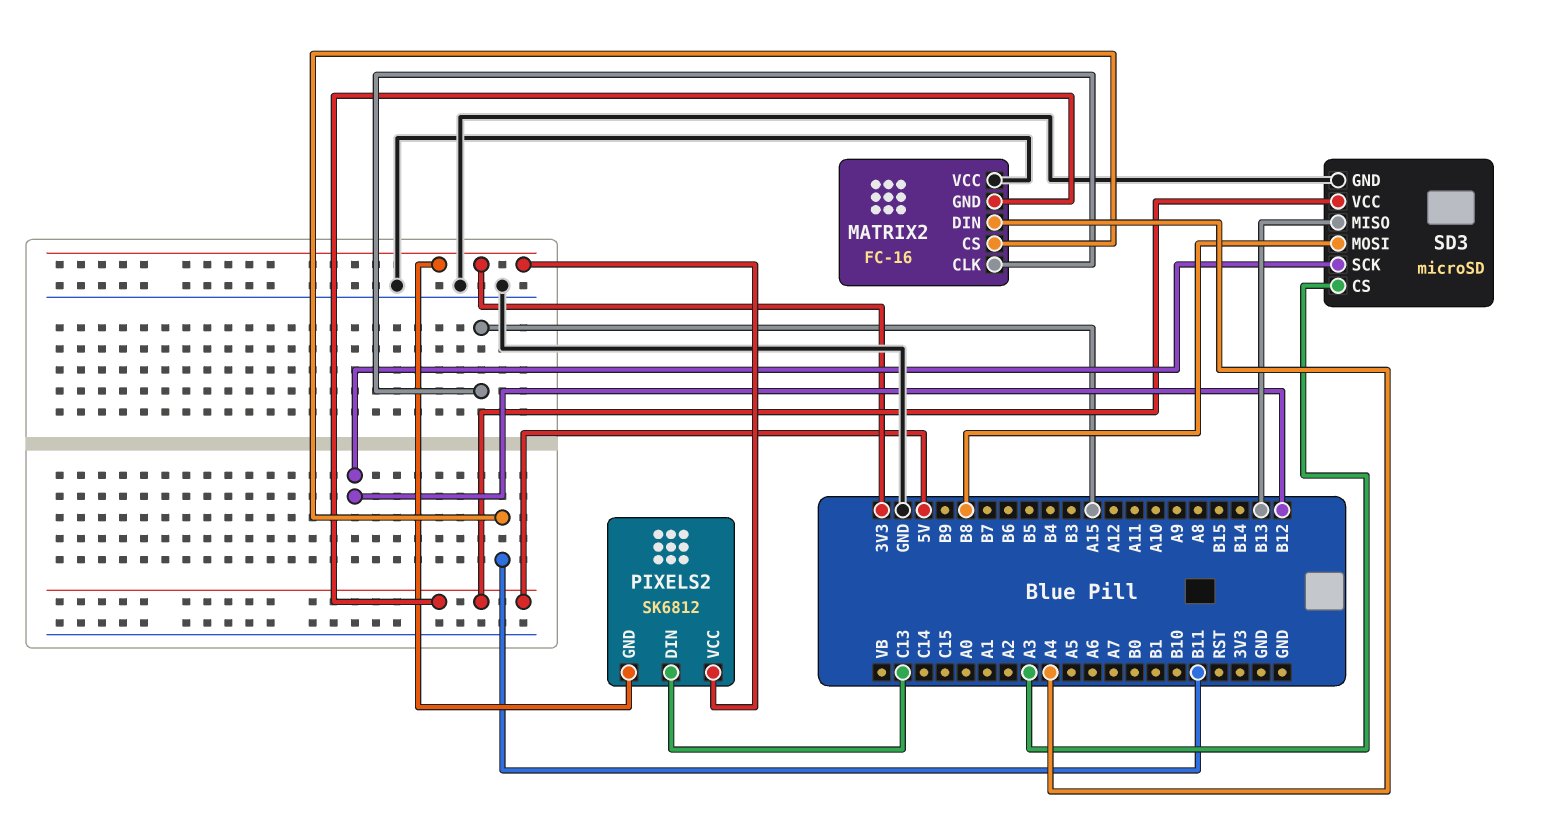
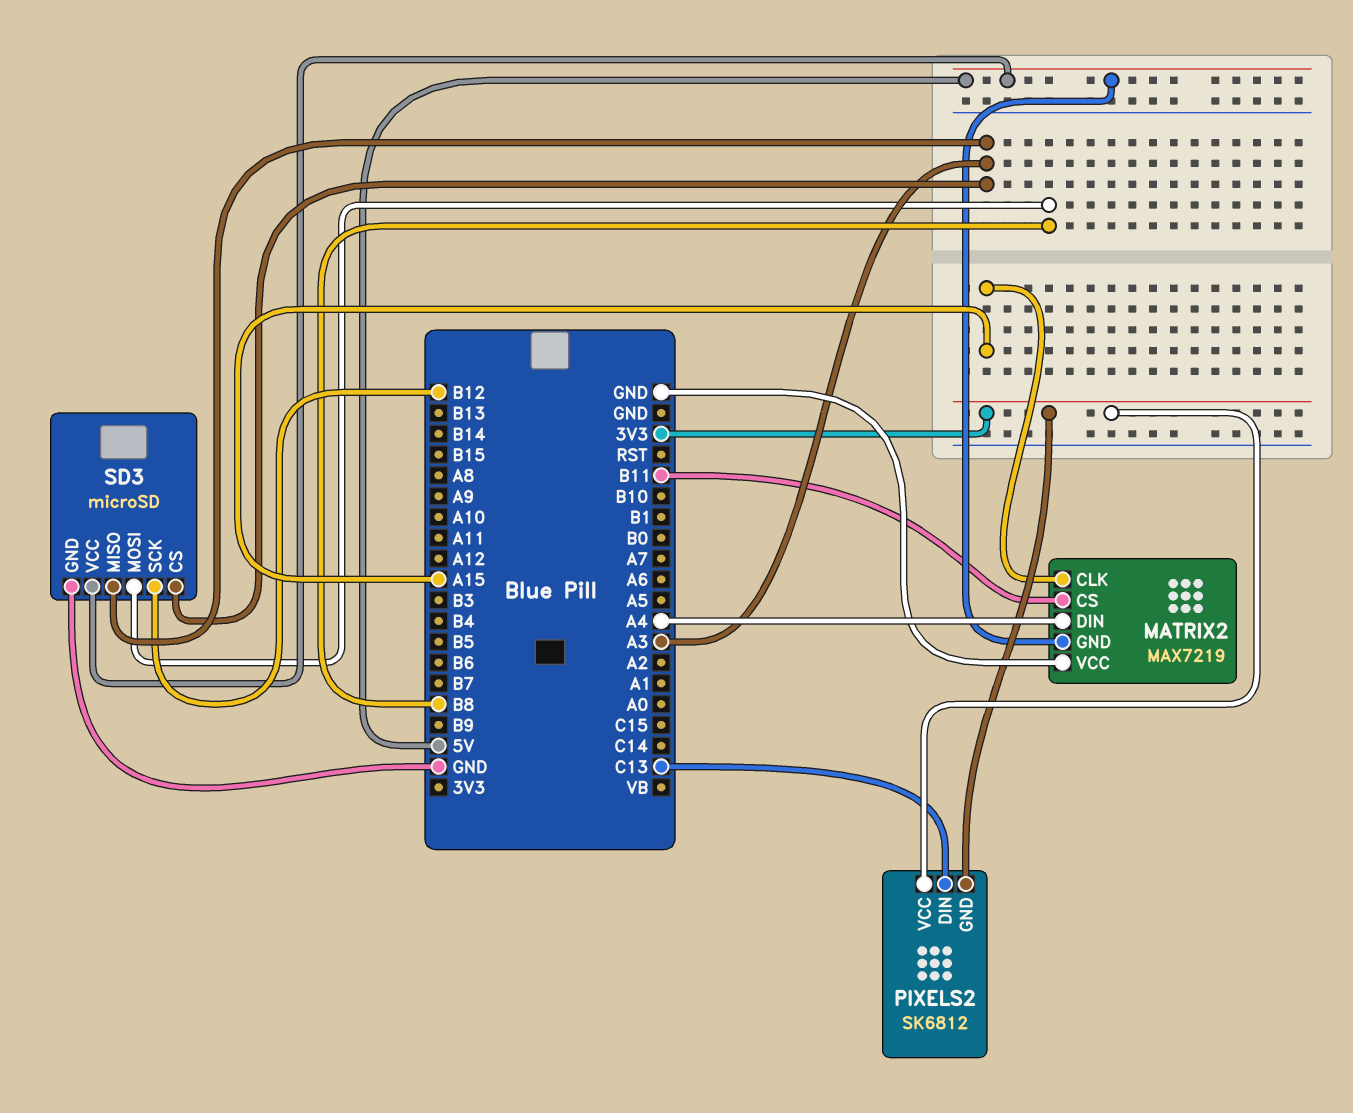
MATRIX2: FC-16 -> MAX7219
SD3 pin MISO: B13 -> A3

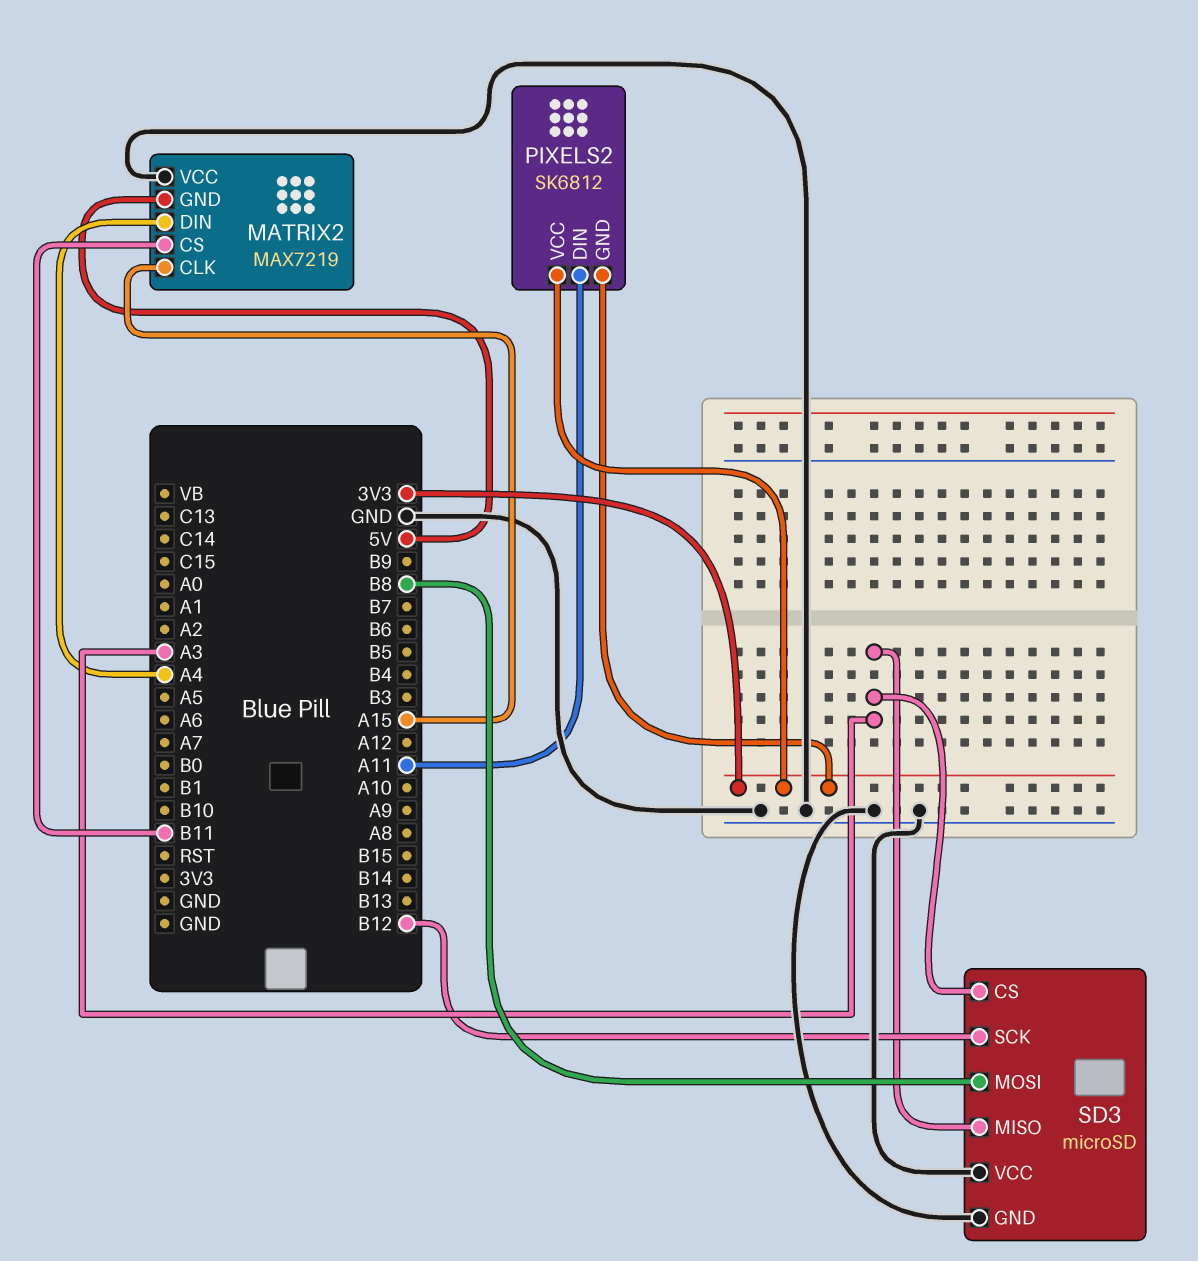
PIXELS2 pin DIN: C13 -> A11
SD3 pin VCC: 5V -> GND

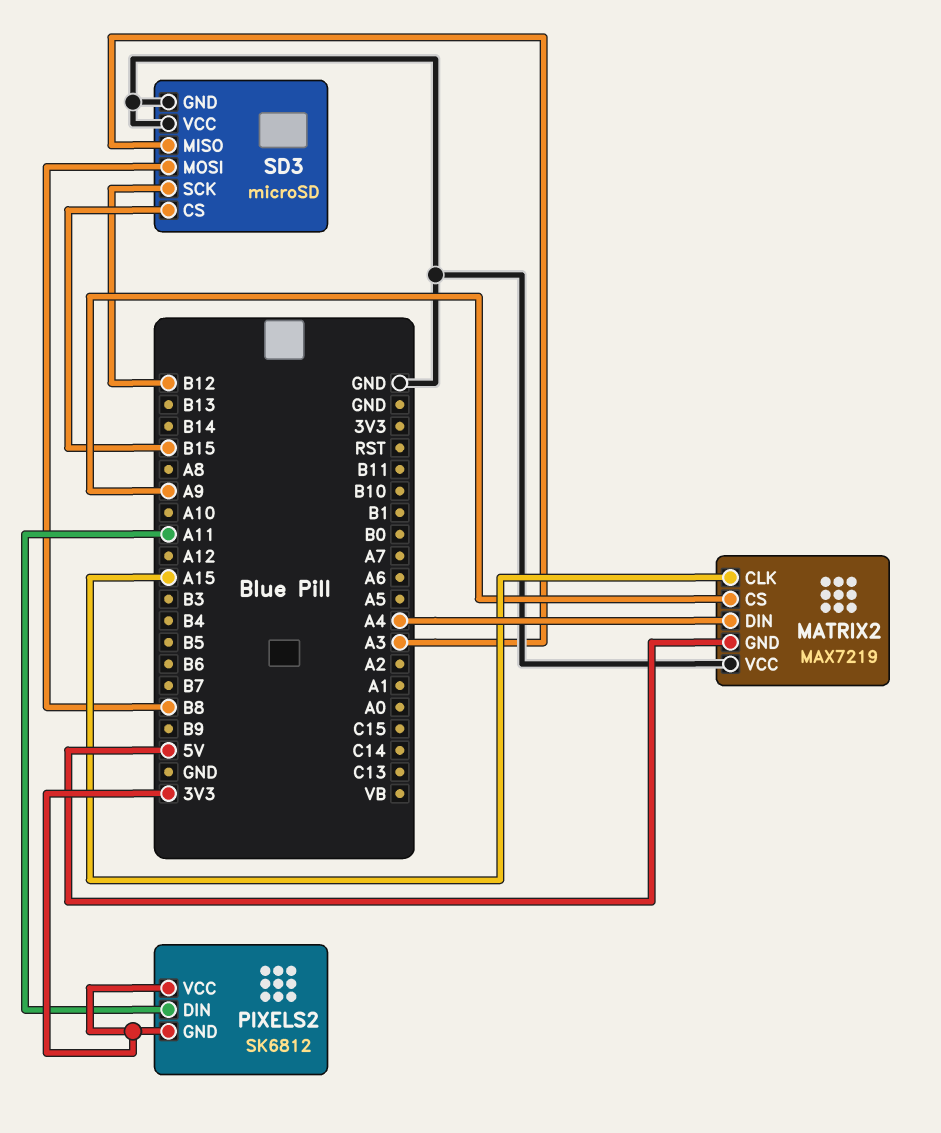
MATRIX2 pin CS: B11 -> A9
SD3 pin CS: A3 -> B15

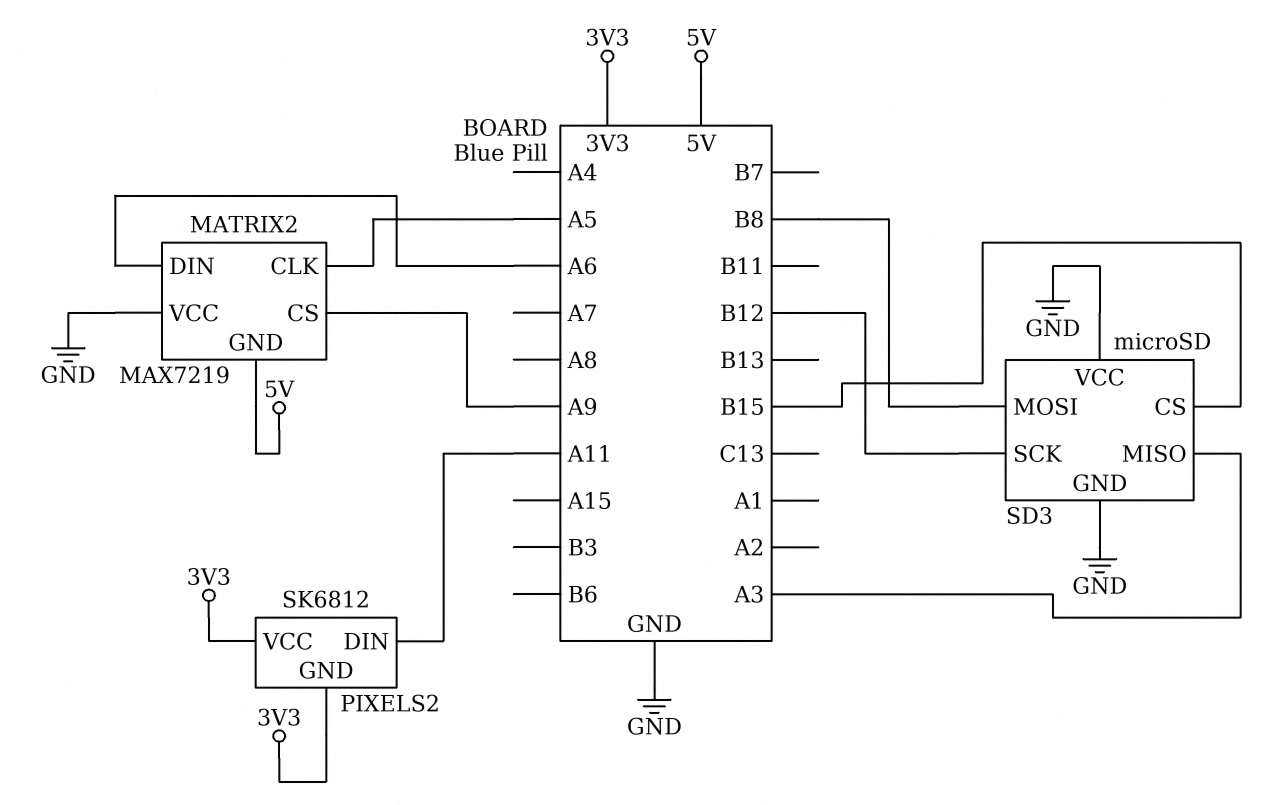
MATRIX2 pin CLK: A15 -> A5
MATRIX2 pin DIN: A4 -> A6

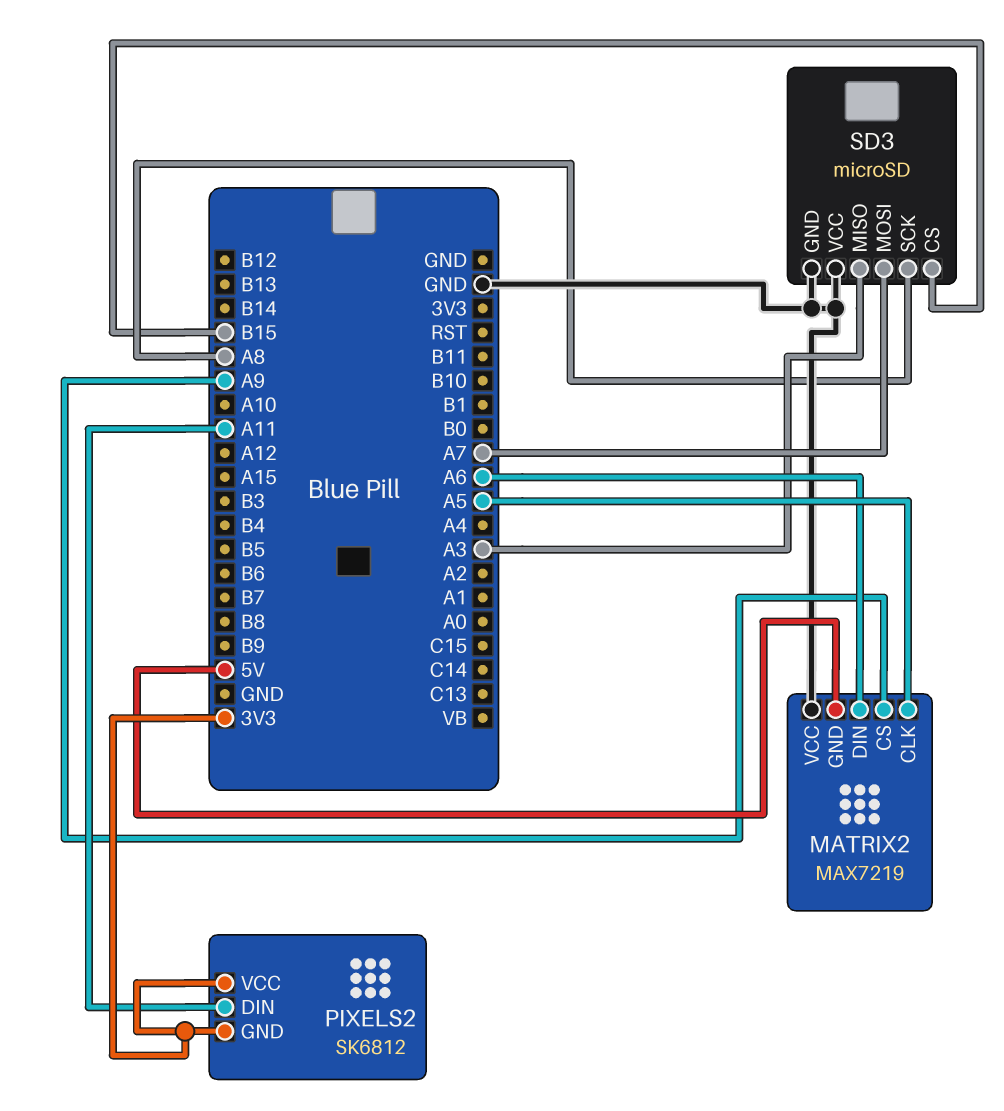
SD3 pin MOSI: B8 -> A7
SD3 pin SCK: B12 -> A8

